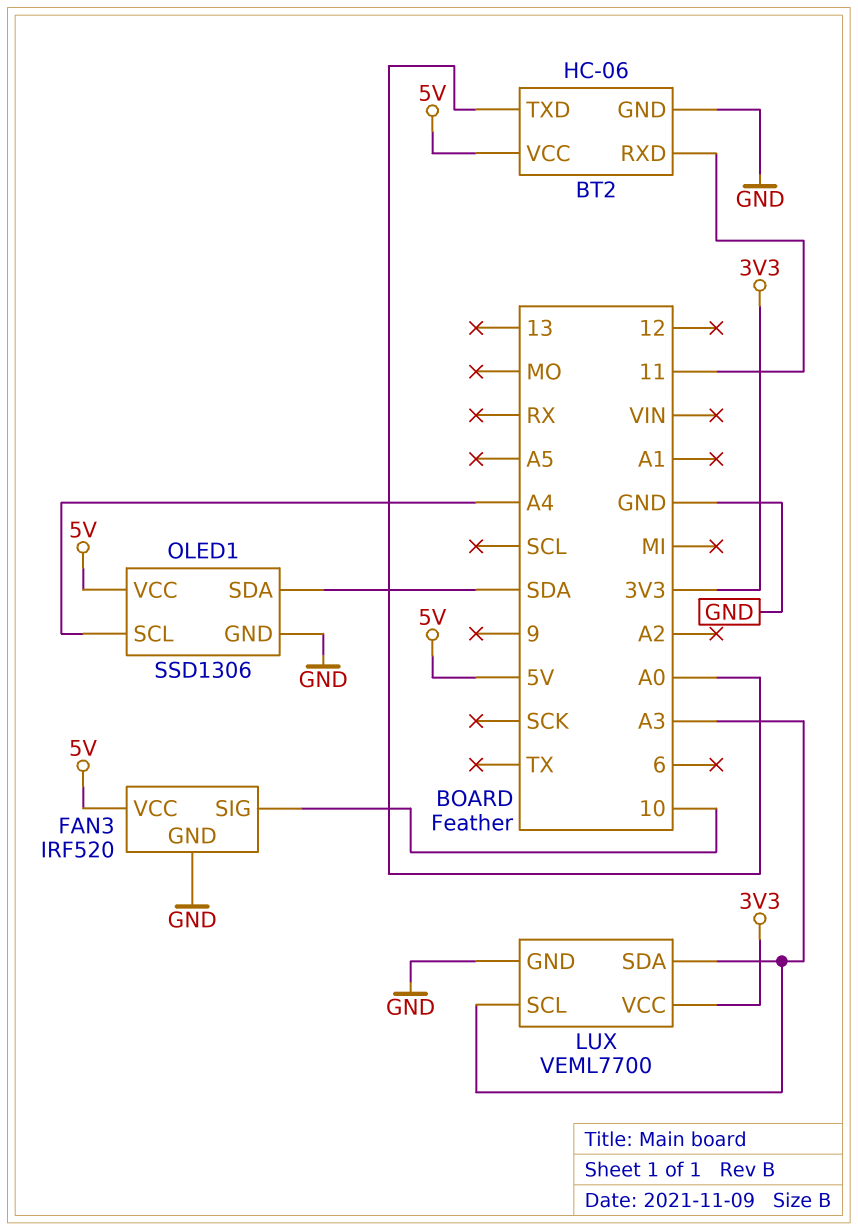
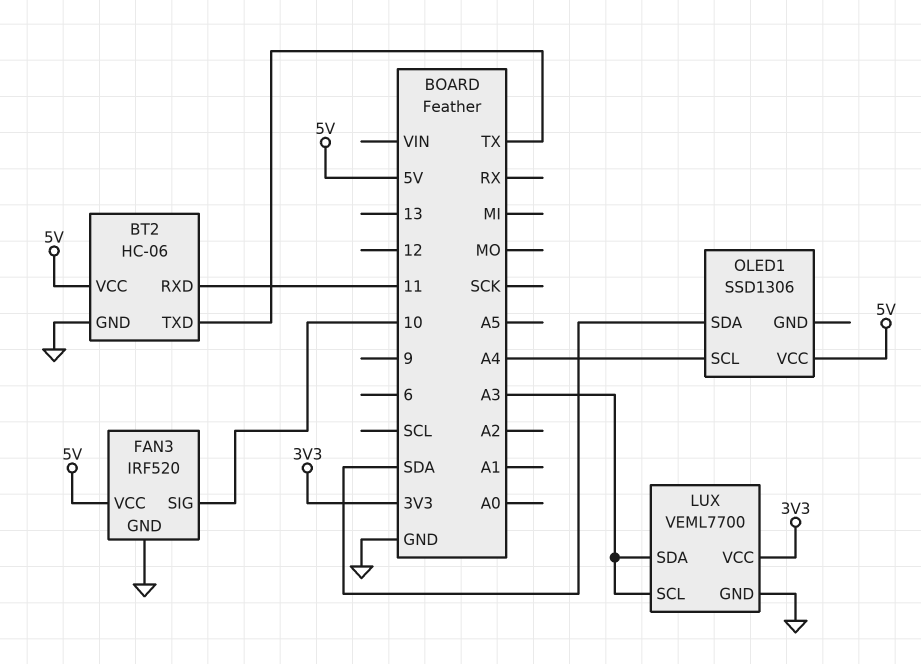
BT2 pin TXD: A0 -> TX
OLED1 pin GND: GND -> none

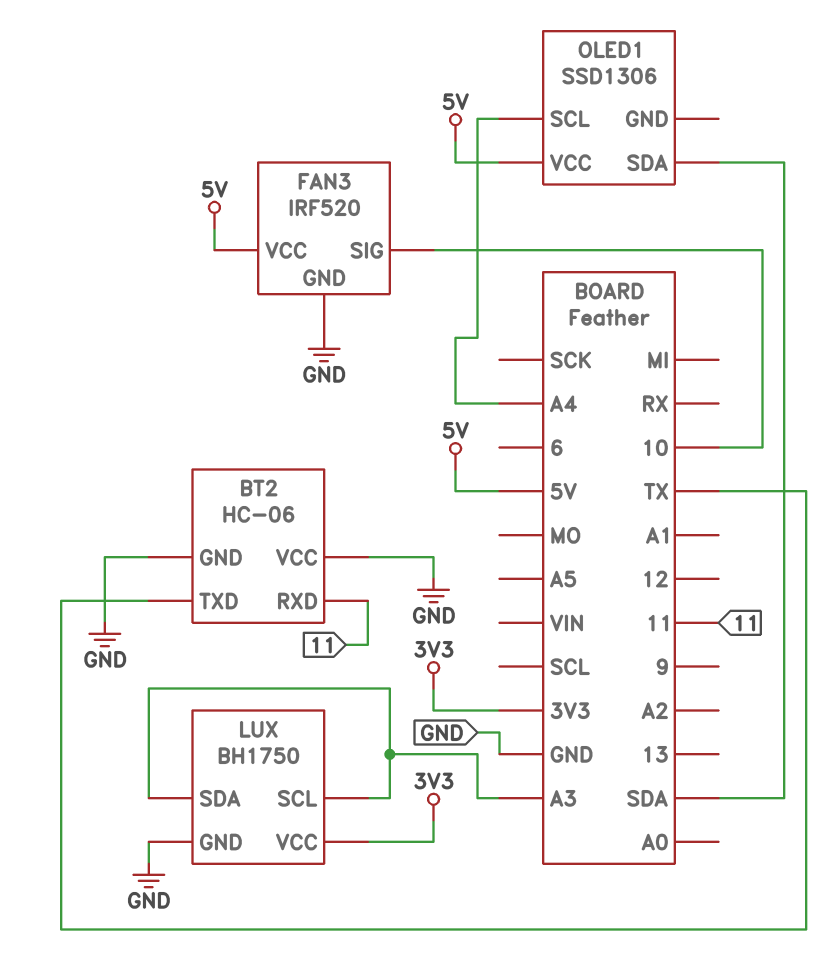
BT2 pin VCC: 5V -> GND
LUX: VEML7700 -> BH1750

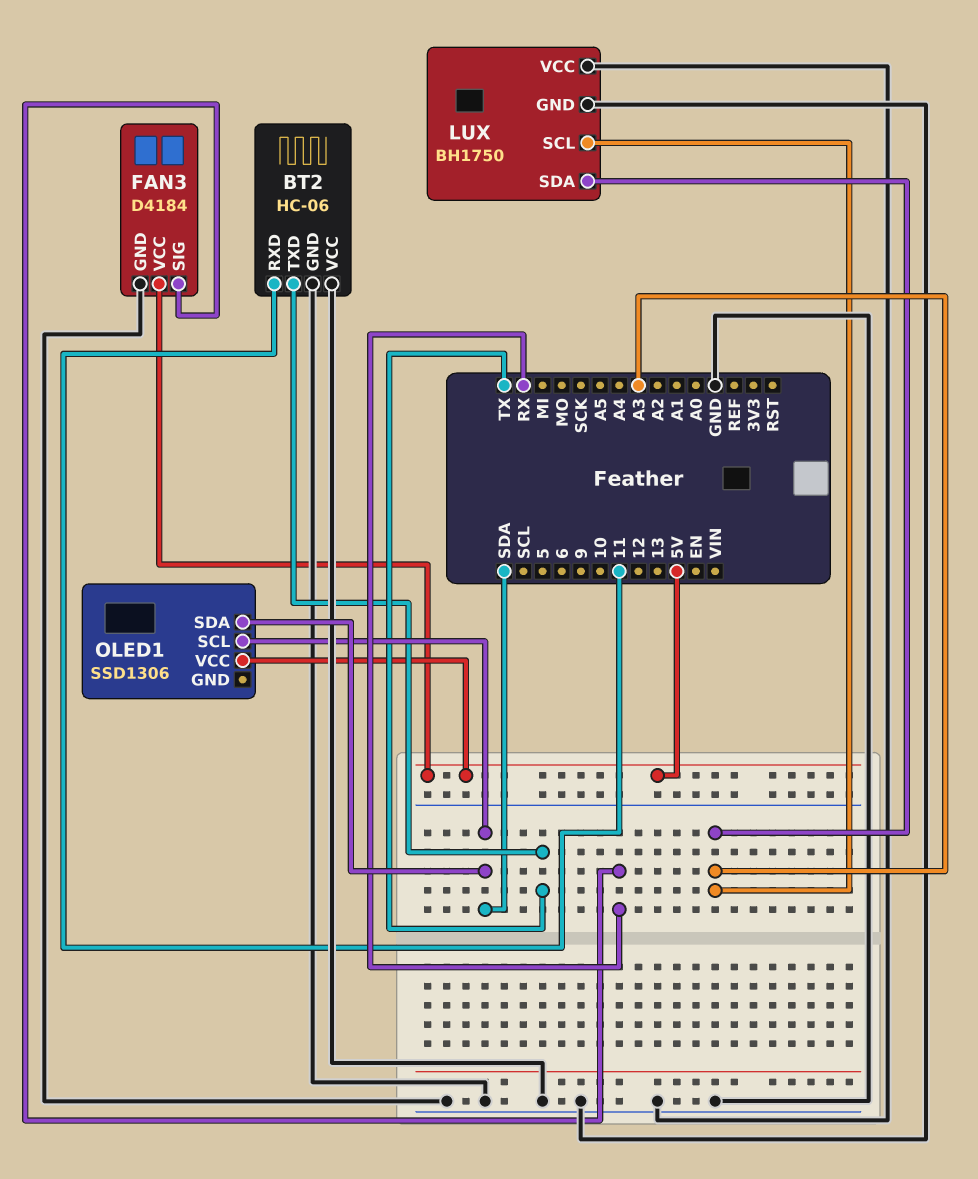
FAN3: IRF520 -> D4184
FAN3 pin SIG: 10 -> RX
LUX pin VCC: 3V3 -> GND
OLED1 pin SCL: A4 -> SDA

